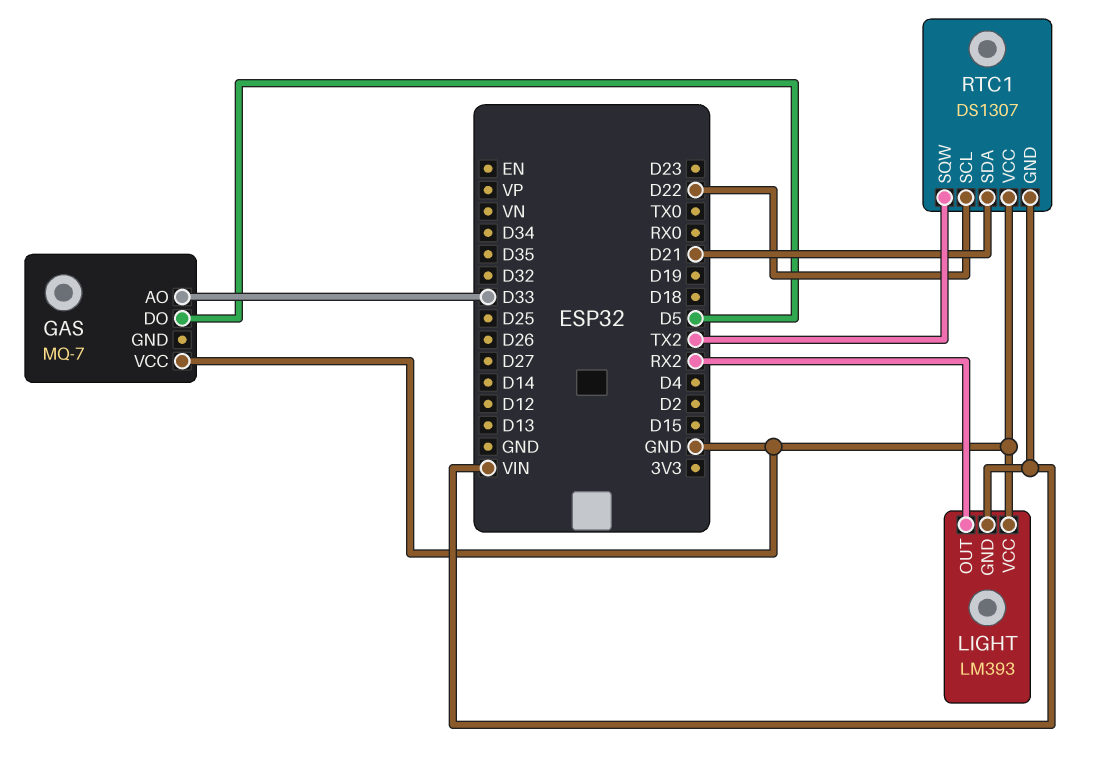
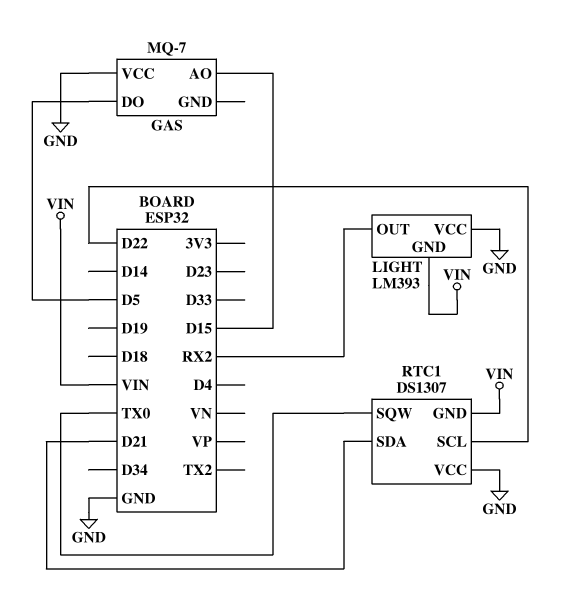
GAS pin AO: D33 -> D15
RTC1 pin SQW: TX2 -> TX0

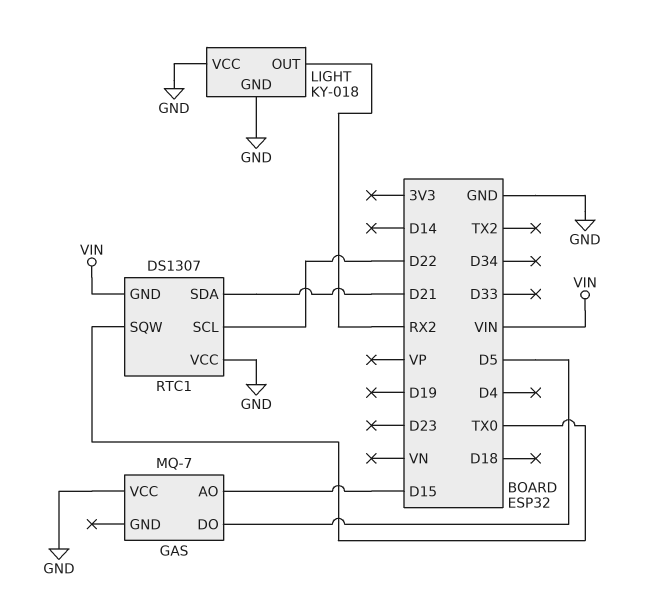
LIGHT: LM393 -> KY-018
LIGHT pin GND: VIN -> GND

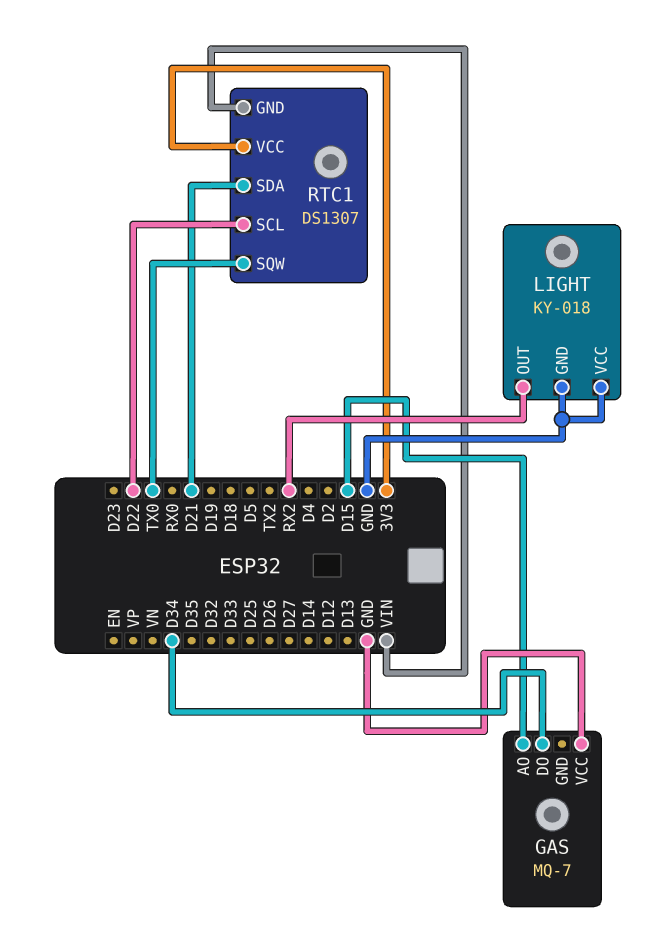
GAS pin DO: D5 -> D34
RTC1 pin VCC: GND -> 3V3

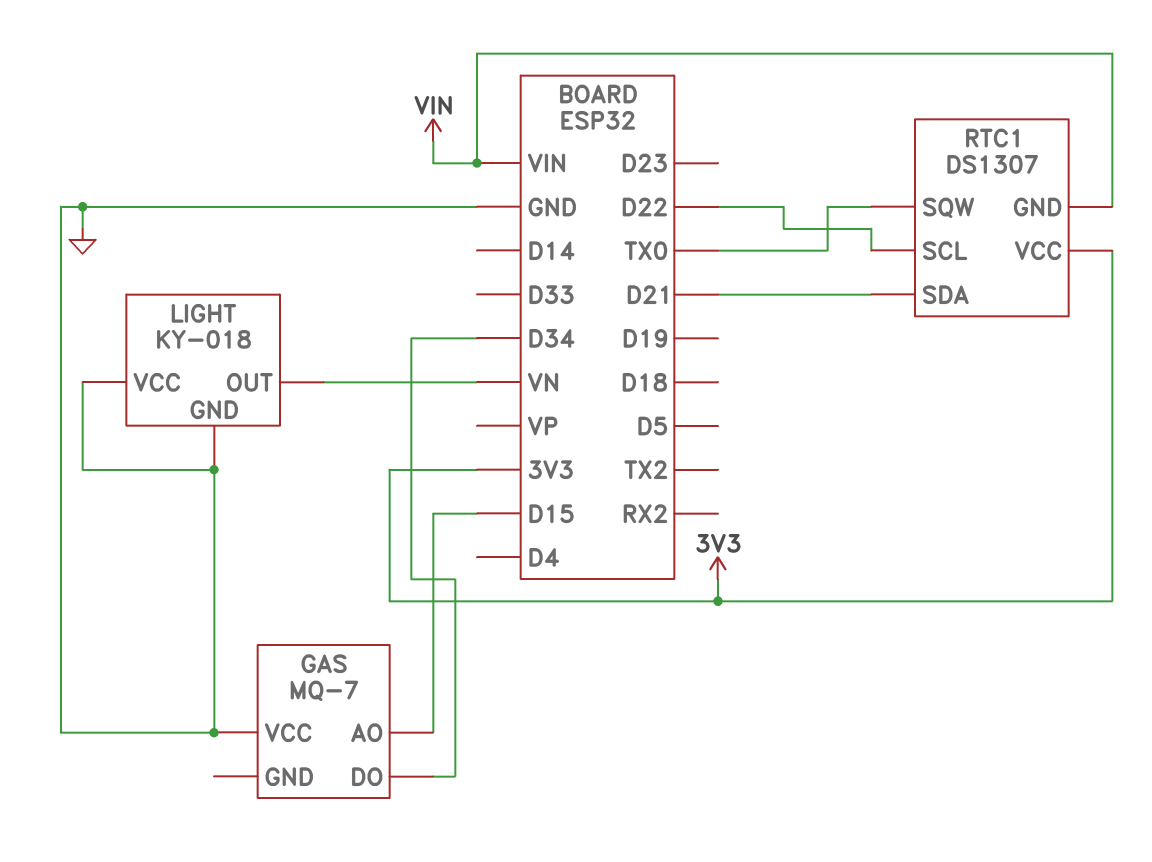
LIGHT pin OUT: RX2 -> VN

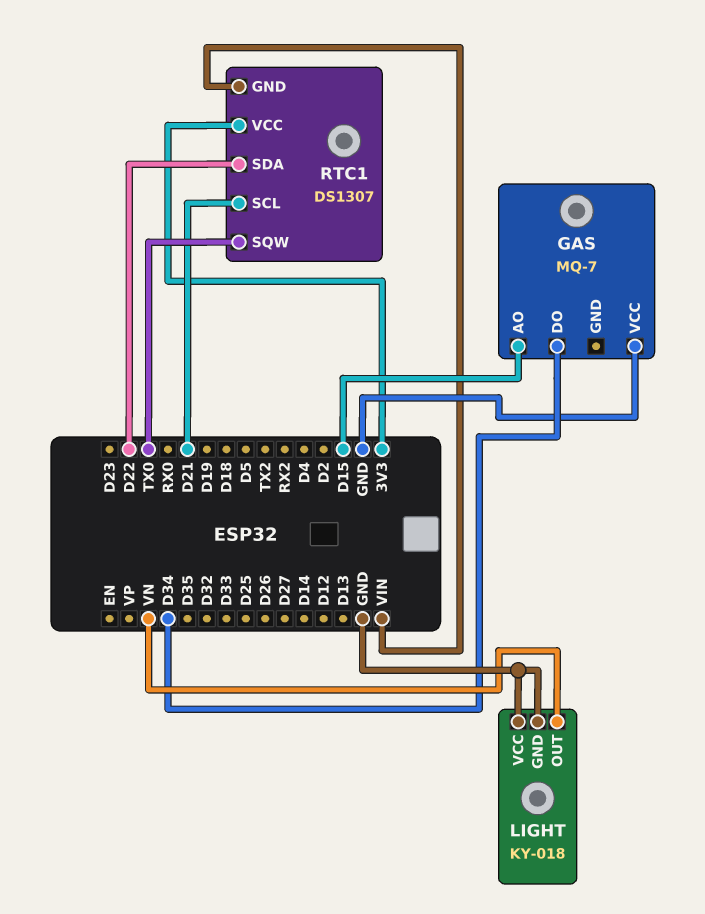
RTC1 pin SCL: D22 -> D21
RTC1 pin SDA: D21 -> D22

